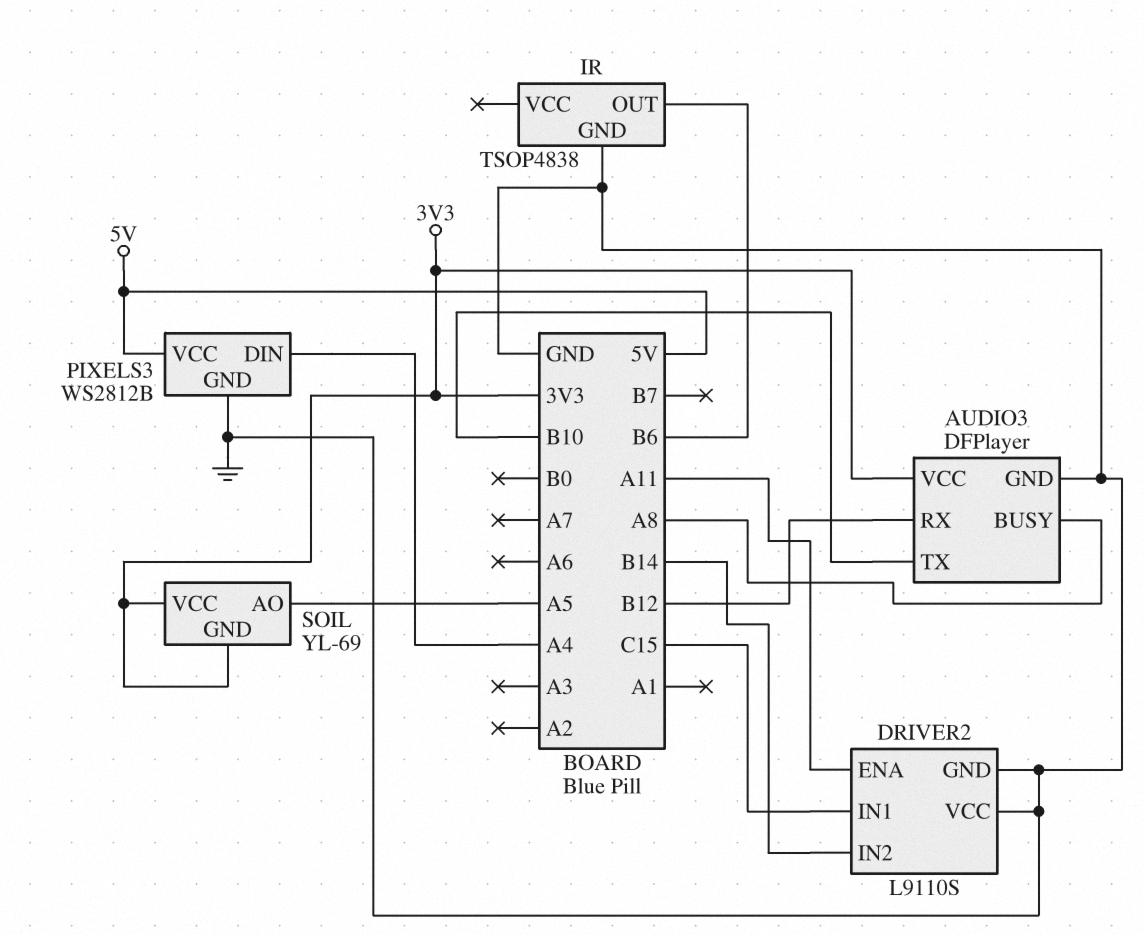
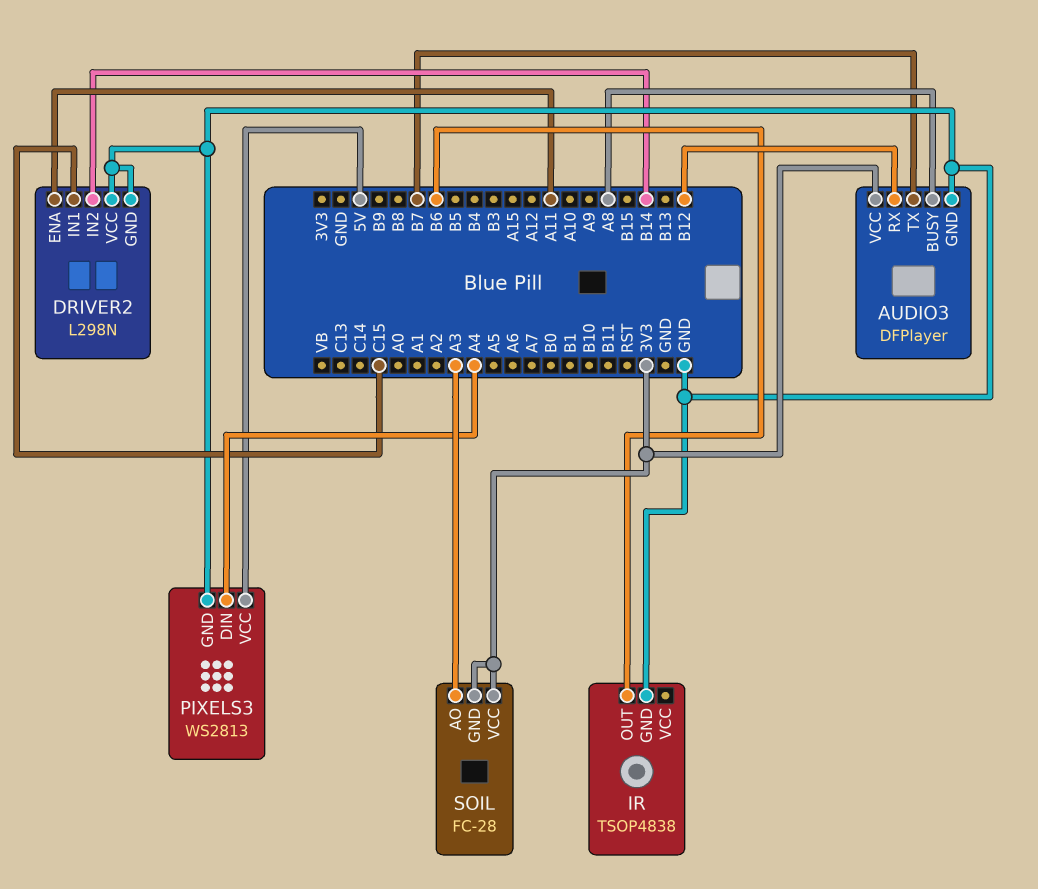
AUDIO3 pin TX: B10 -> B7
DRIVER2: L9110S -> L298N
PIXELS3: WS2812B -> WS2813
SOIL: YL-69 -> FC-28
SOIL pin AO: A5 -> A3

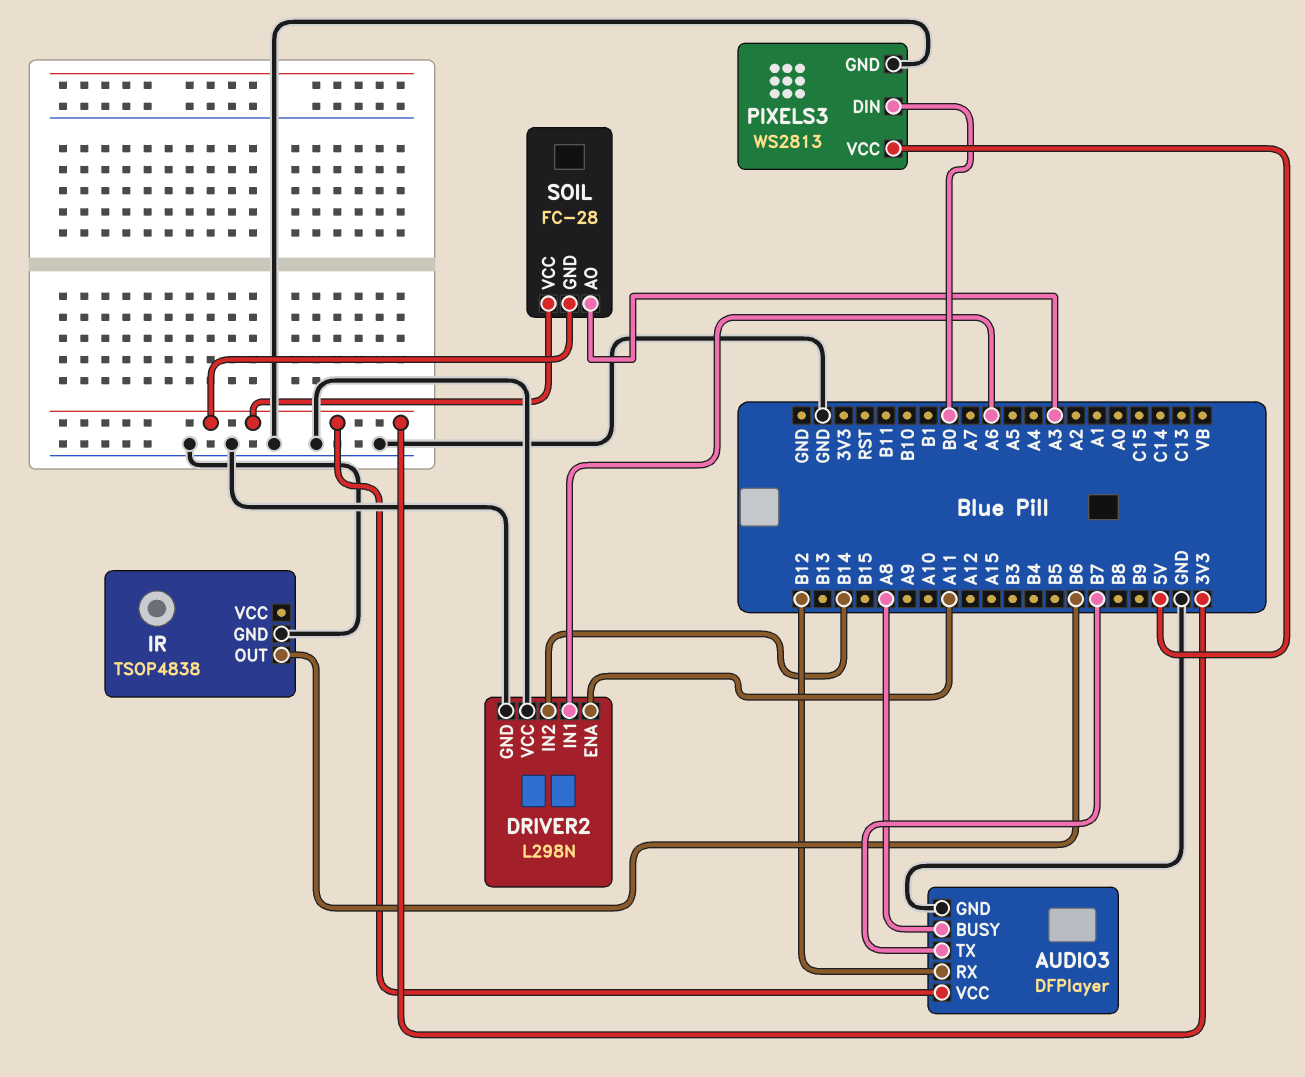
DRIVER2 pin IN1: C15 -> A6
PIXELS3 pin DIN: A4 -> B0

